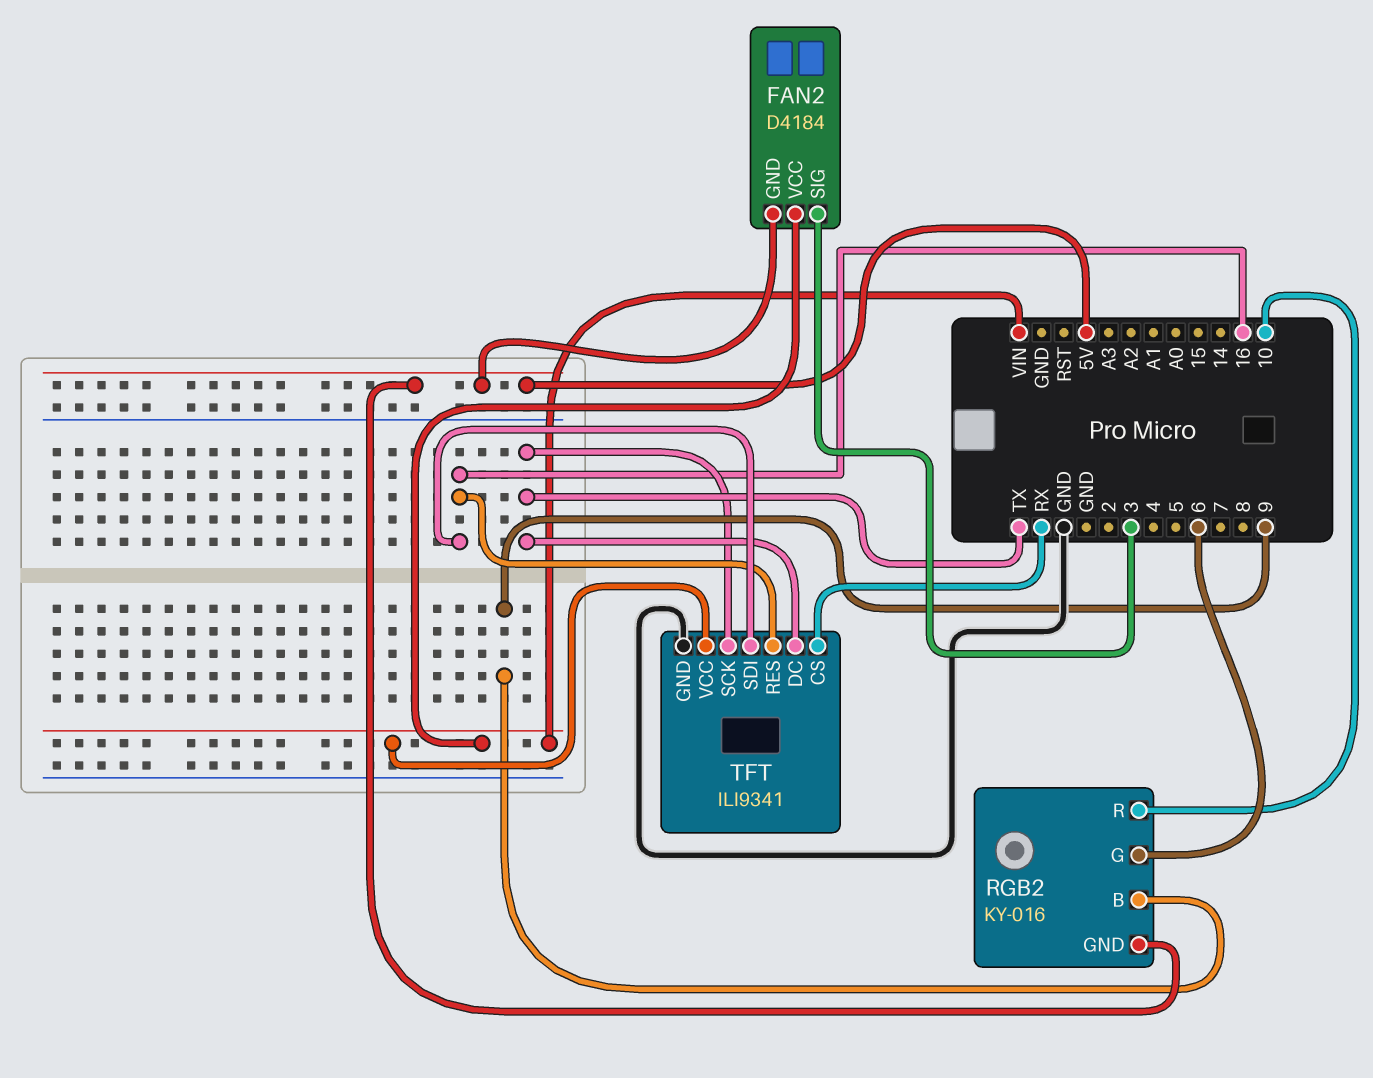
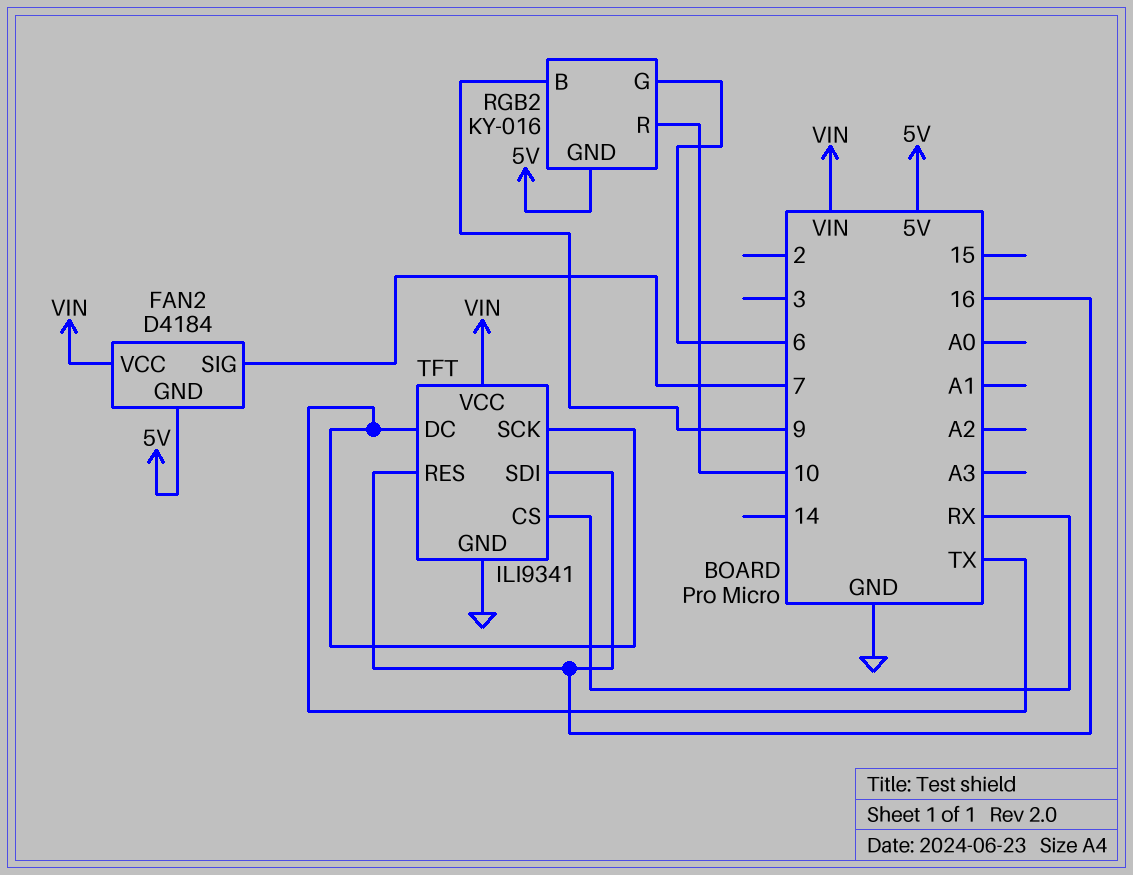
FAN2 pin SIG: 3 -> 7

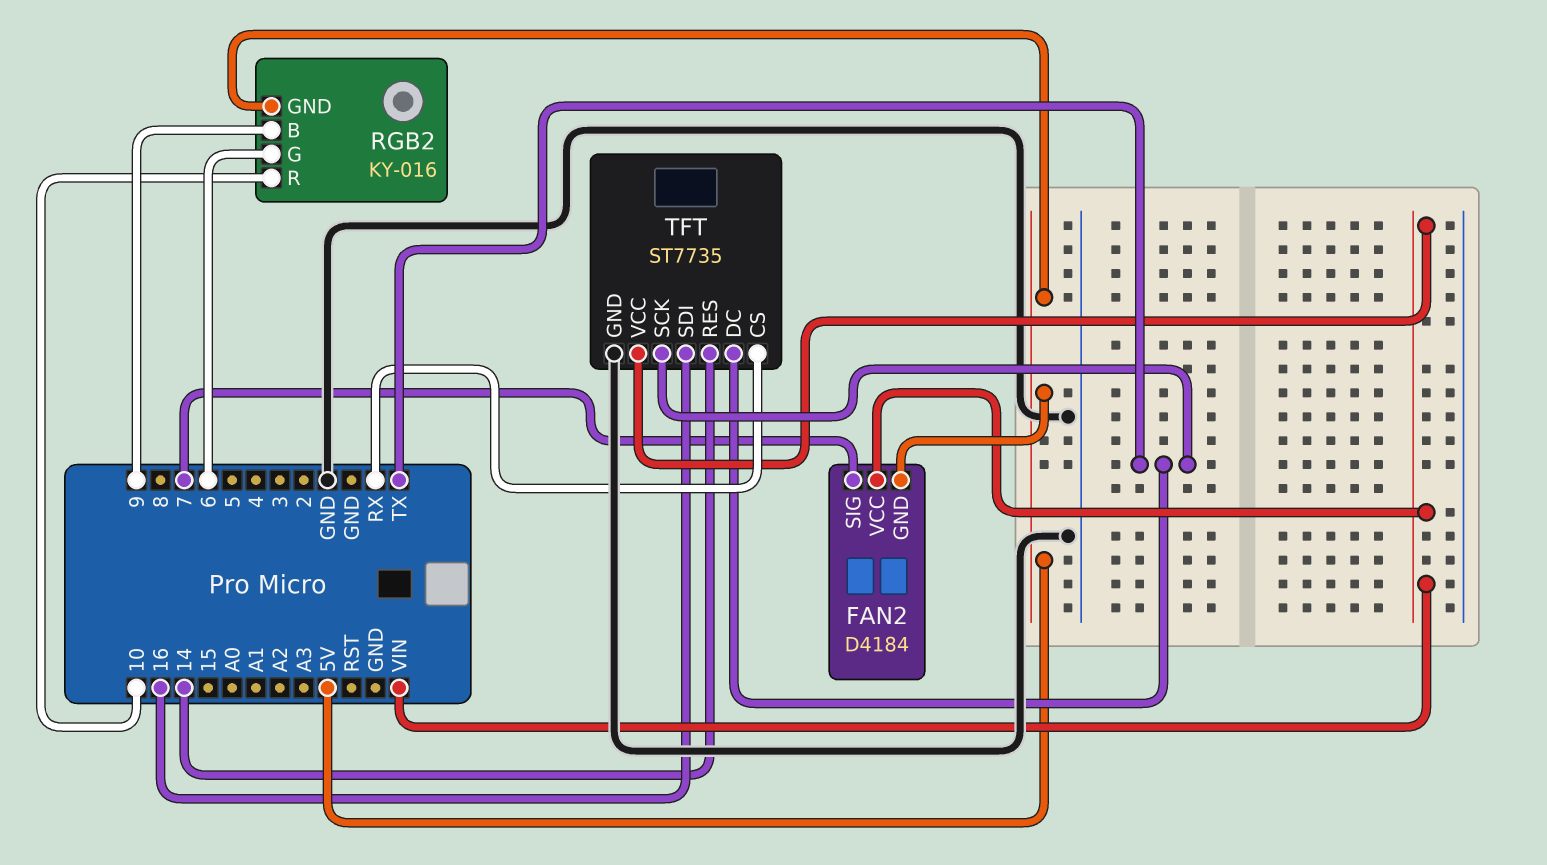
TFT: ILI9341 -> ST7735
TFT pin RES: 16 -> 14

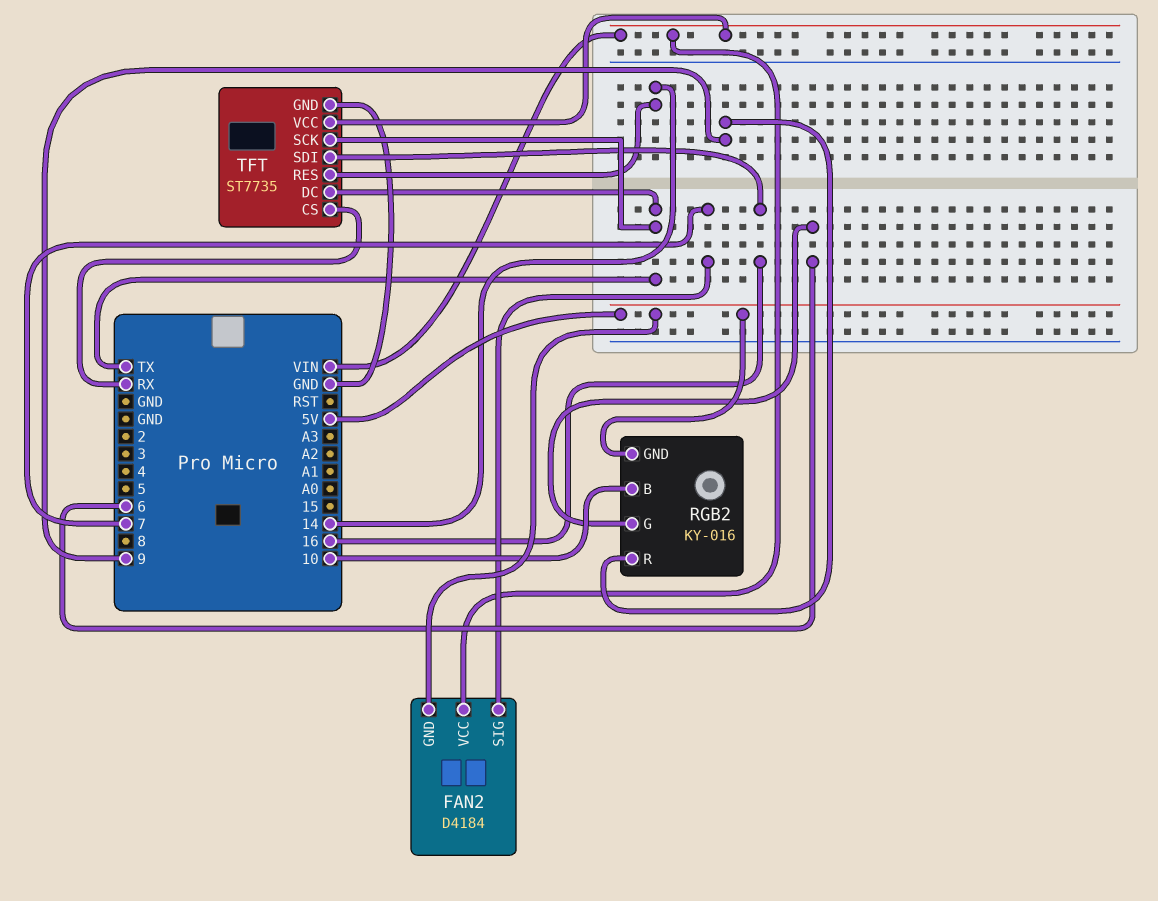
RGB2 pin B: 9 -> 10
RGB2 pin R: 10 -> 9

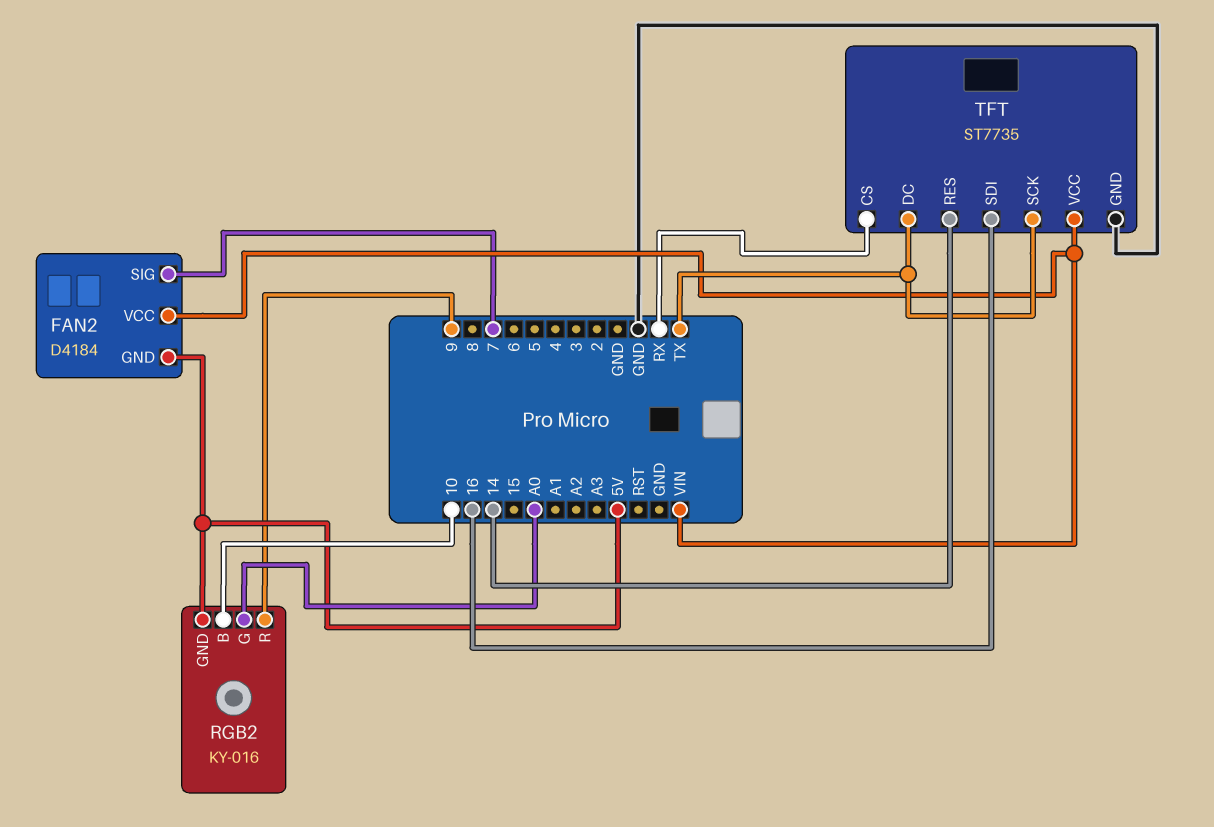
RGB2 pin G: 6 -> A0

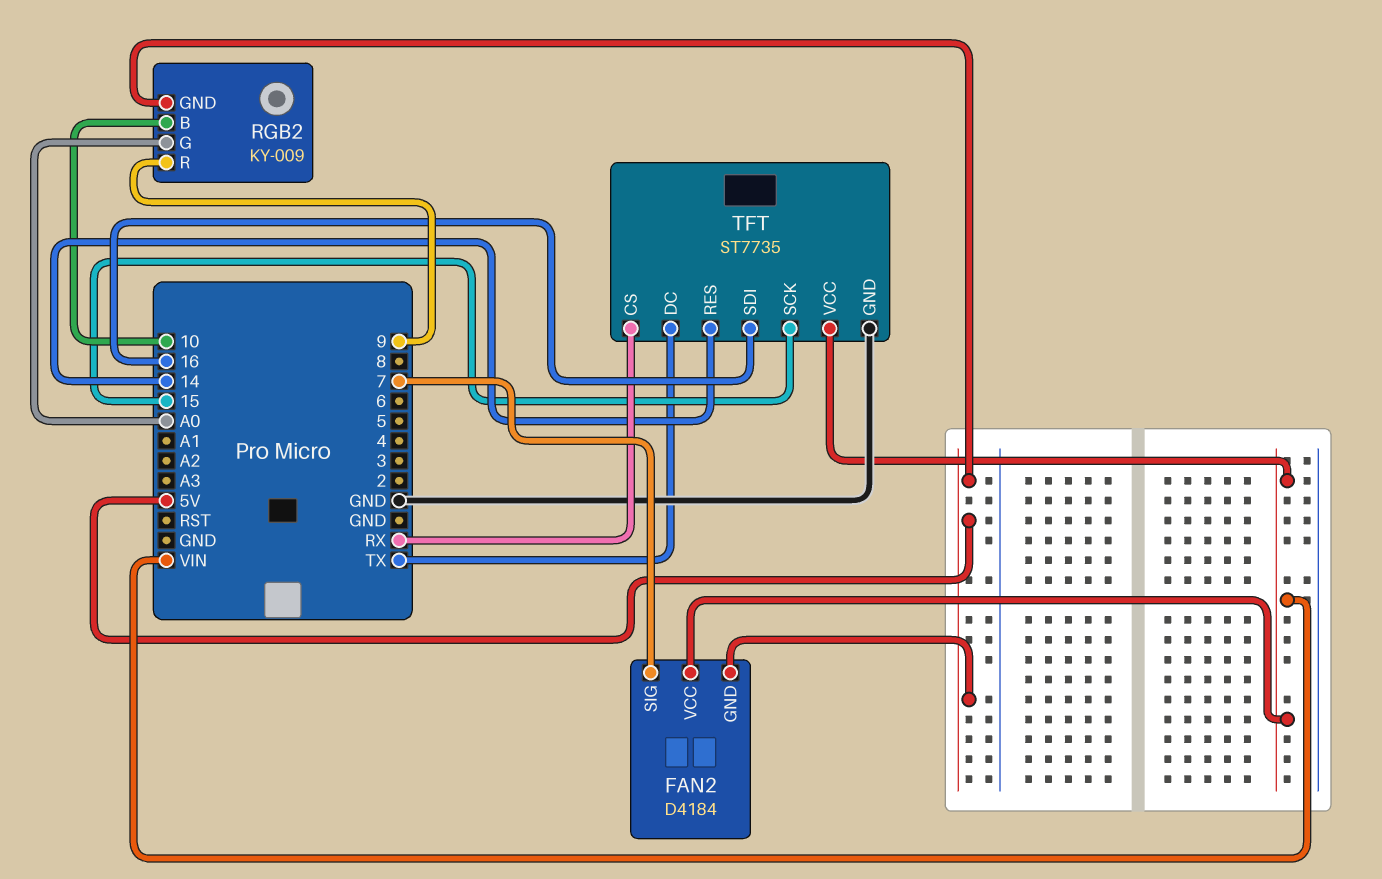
RGB2: KY-016 -> KY-009
TFT pin SCK: TX -> 15

